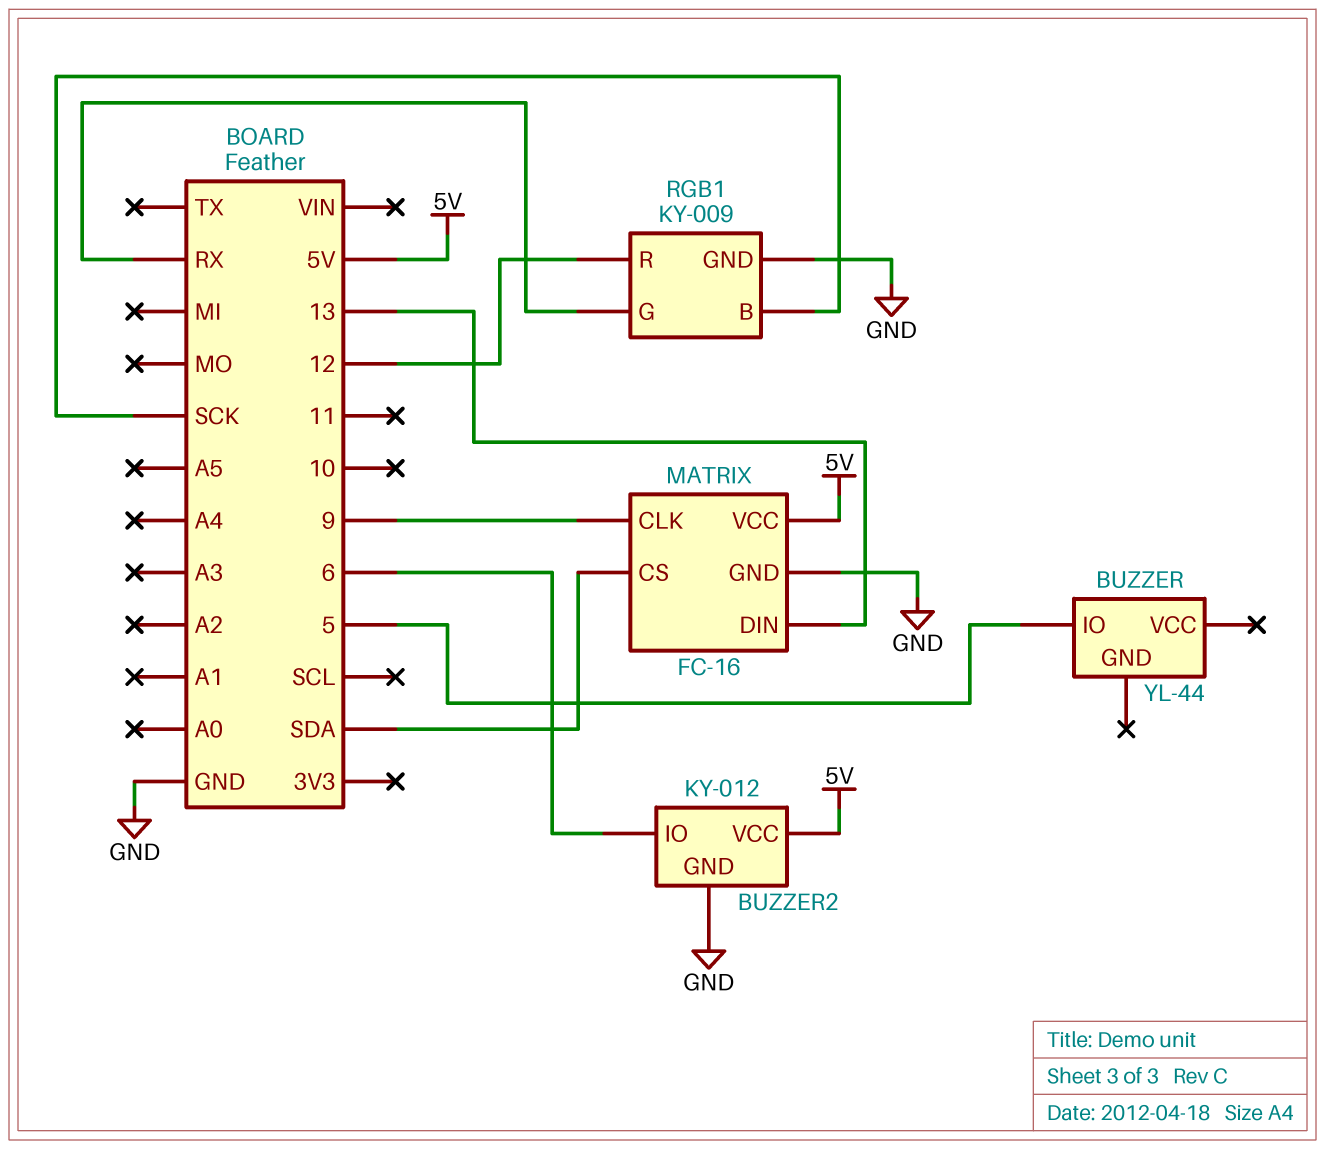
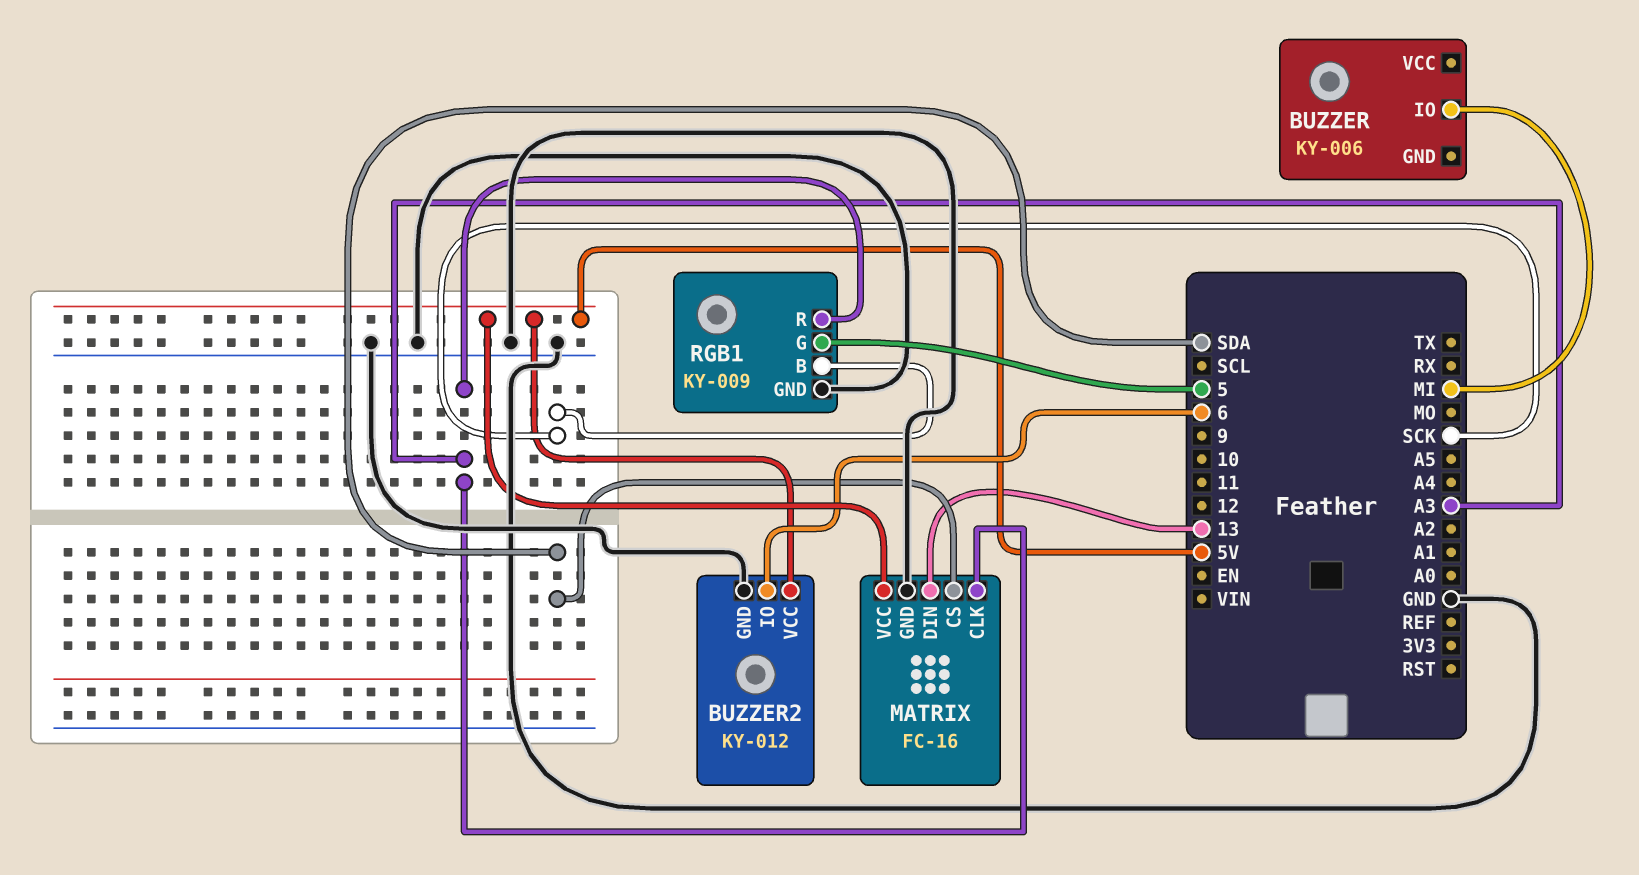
BUZZER: YL-44 -> KY-006
BUZZER pin IO: 5 -> MI
MATRIX pin CLK: 9 -> A3
RGB1 pin G: RX -> 5
RGB1 pin R: 12 -> A3

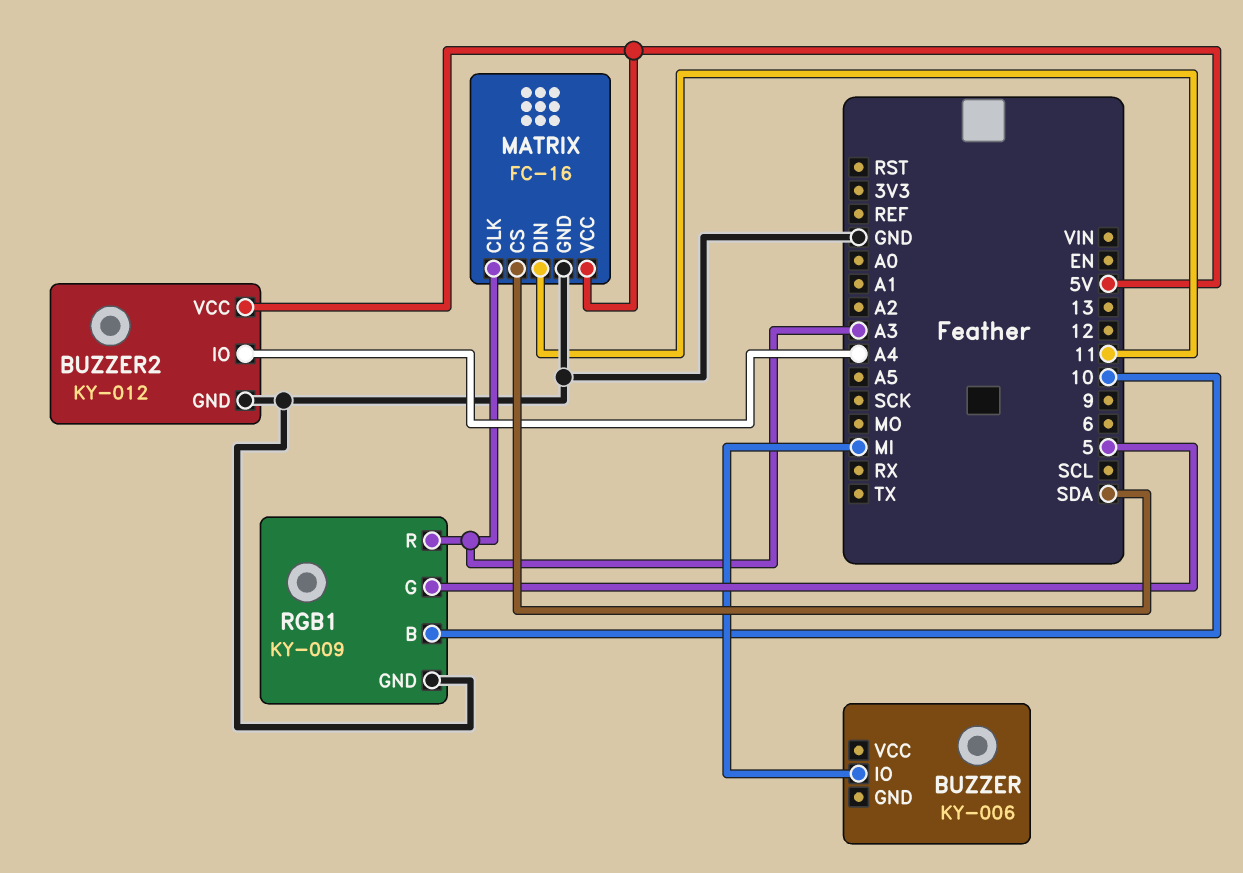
BUZZER2 pin IO: 6 -> A4
MATRIX pin DIN: 13 -> 11
RGB1 pin B: SCK -> 10

